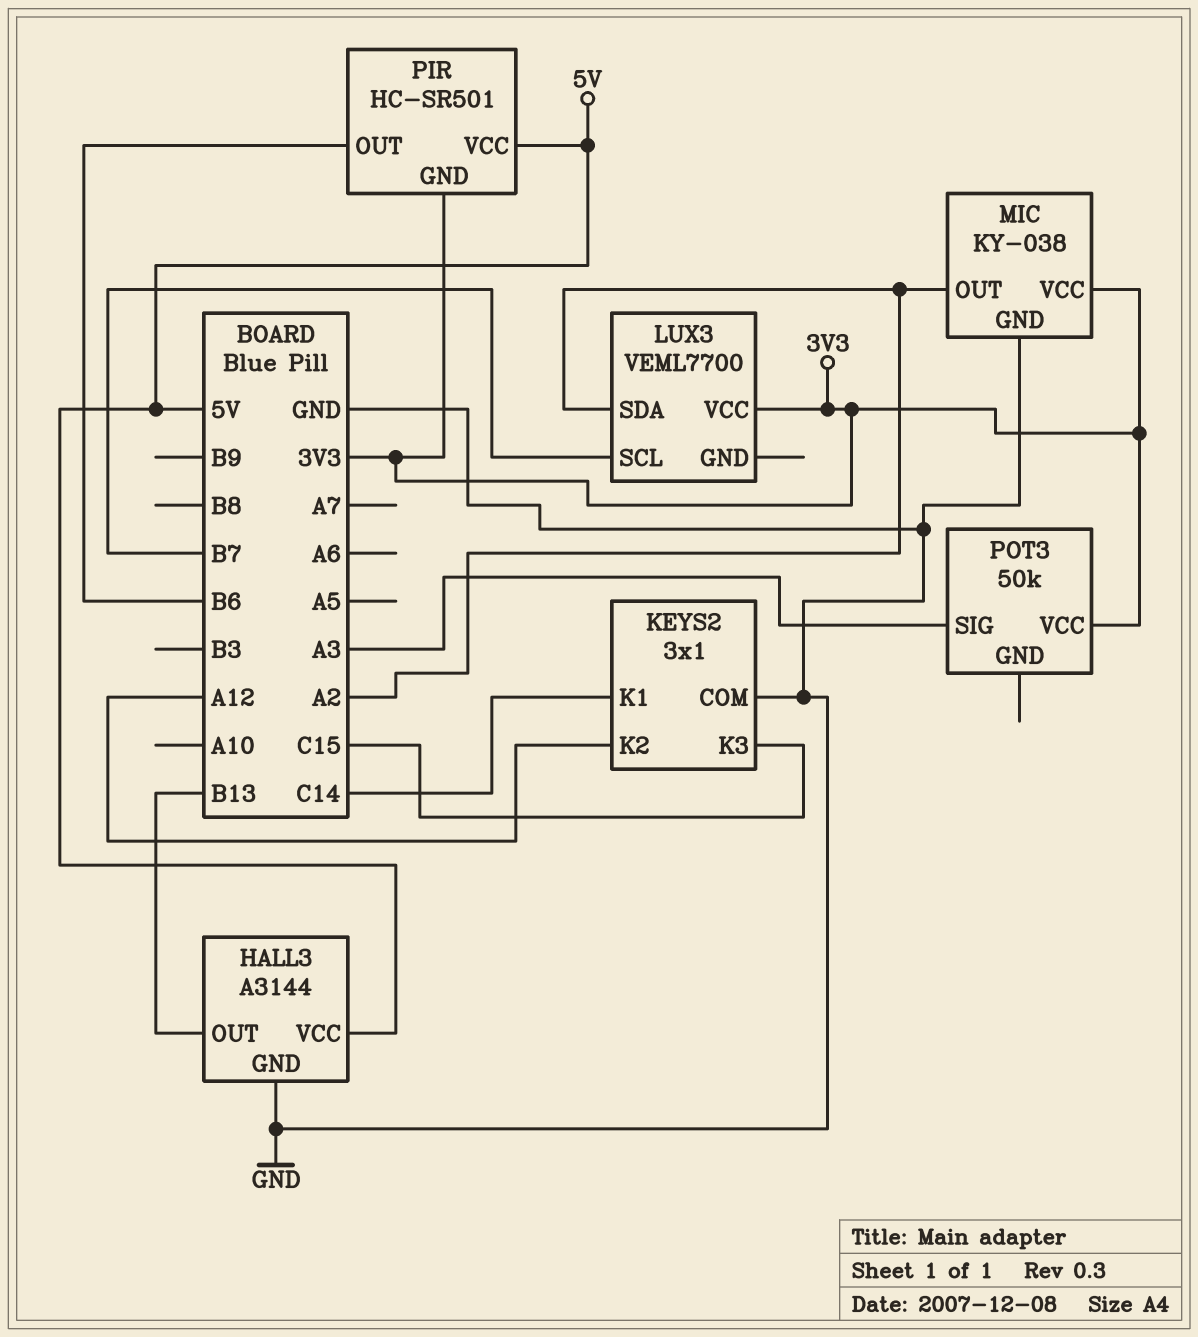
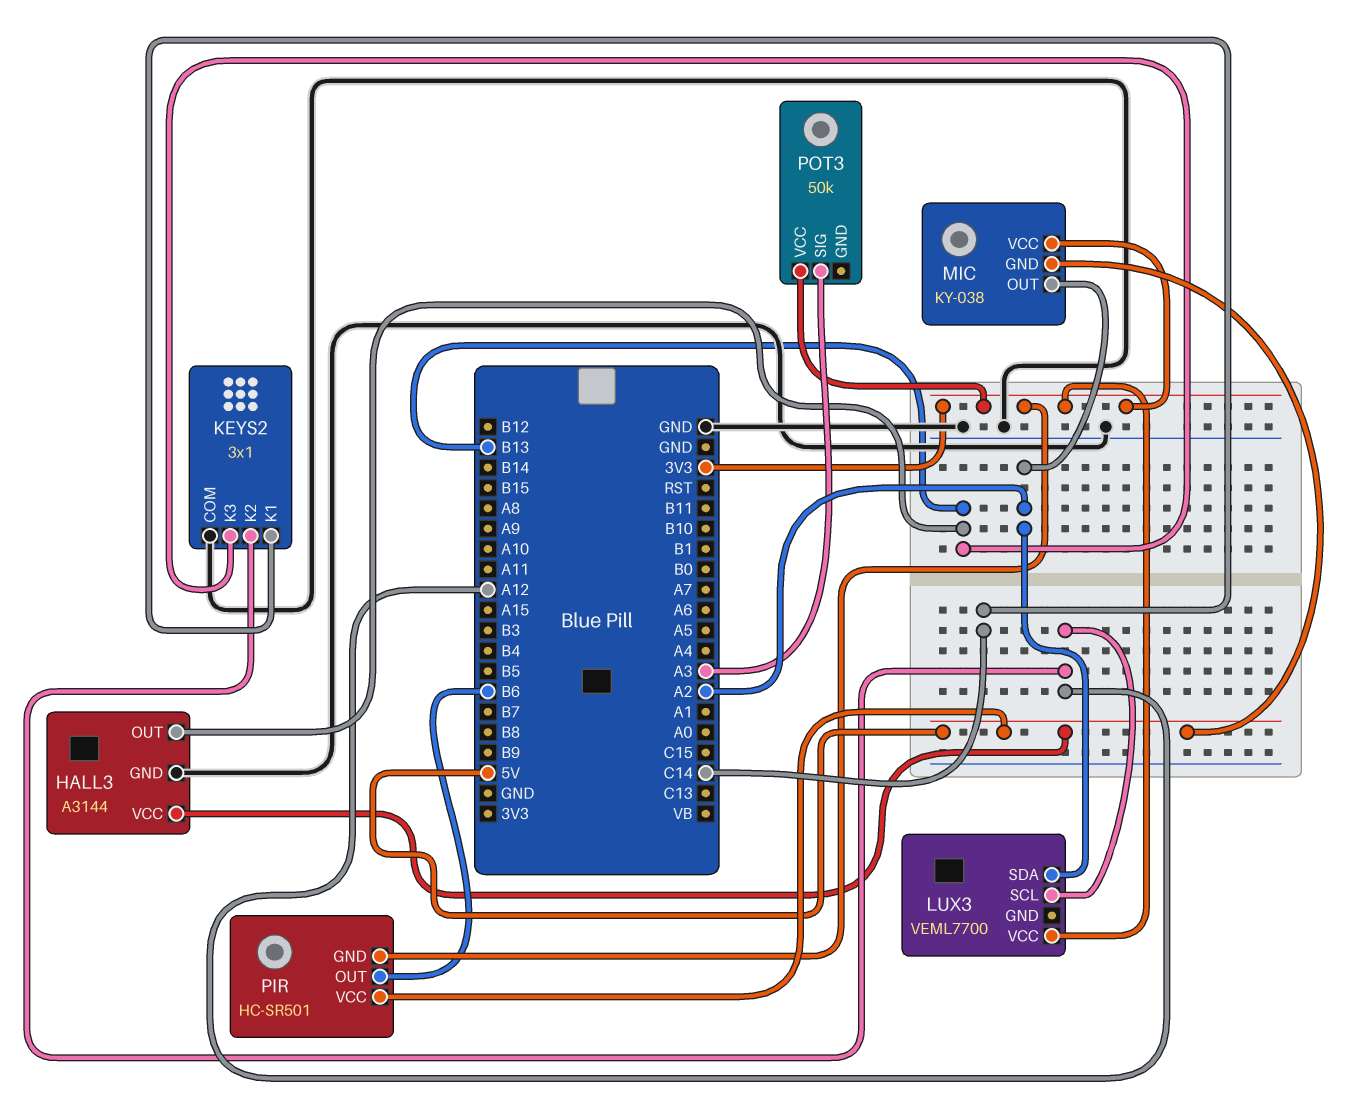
KEYS2 pin K3: C15 -> B13
LUX3 pin SCL: B7 -> A12
MIC pin GND: GND -> 5V

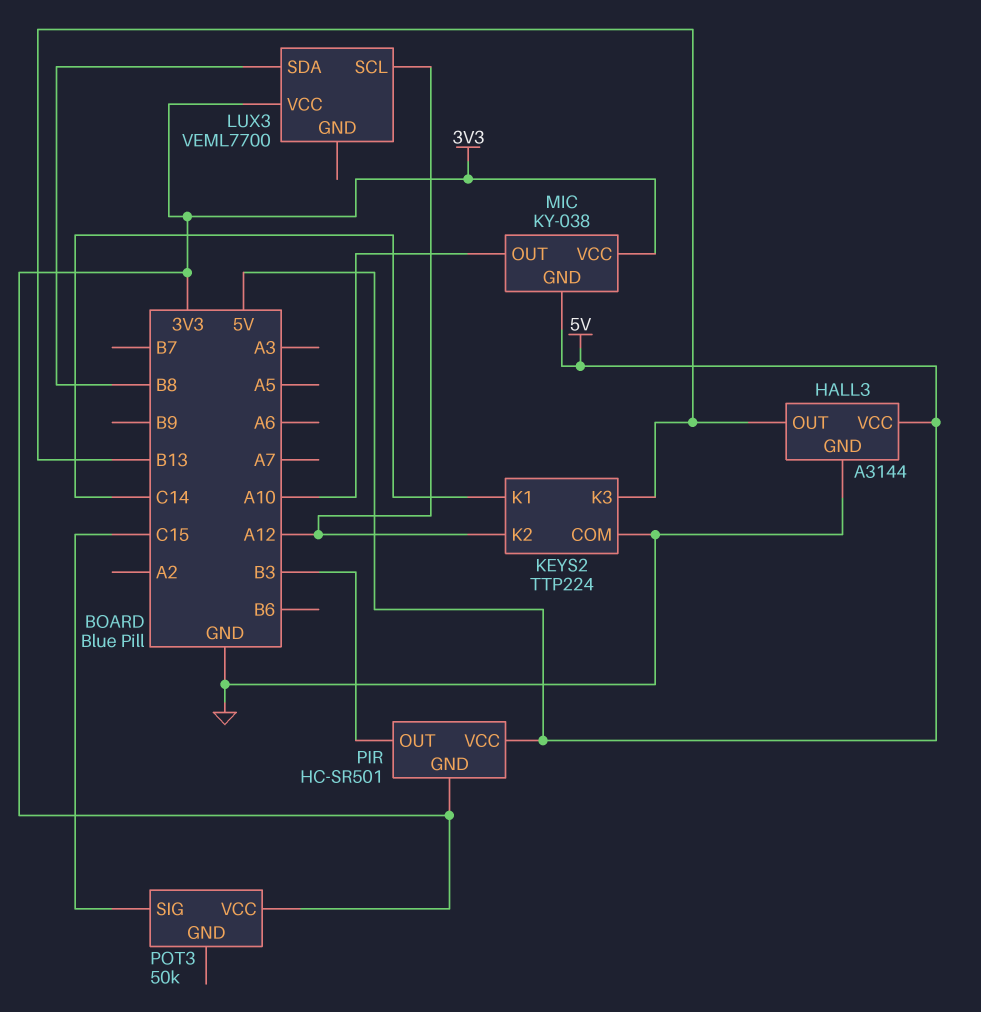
KEYS2: 3x1 -> TTP224
LUX3 pin SDA: A2 -> B8
MIC pin OUT: A2 -> A10
PIR pin OUT: B6 -> B3
POT3 pin SIG: A3 -> C15

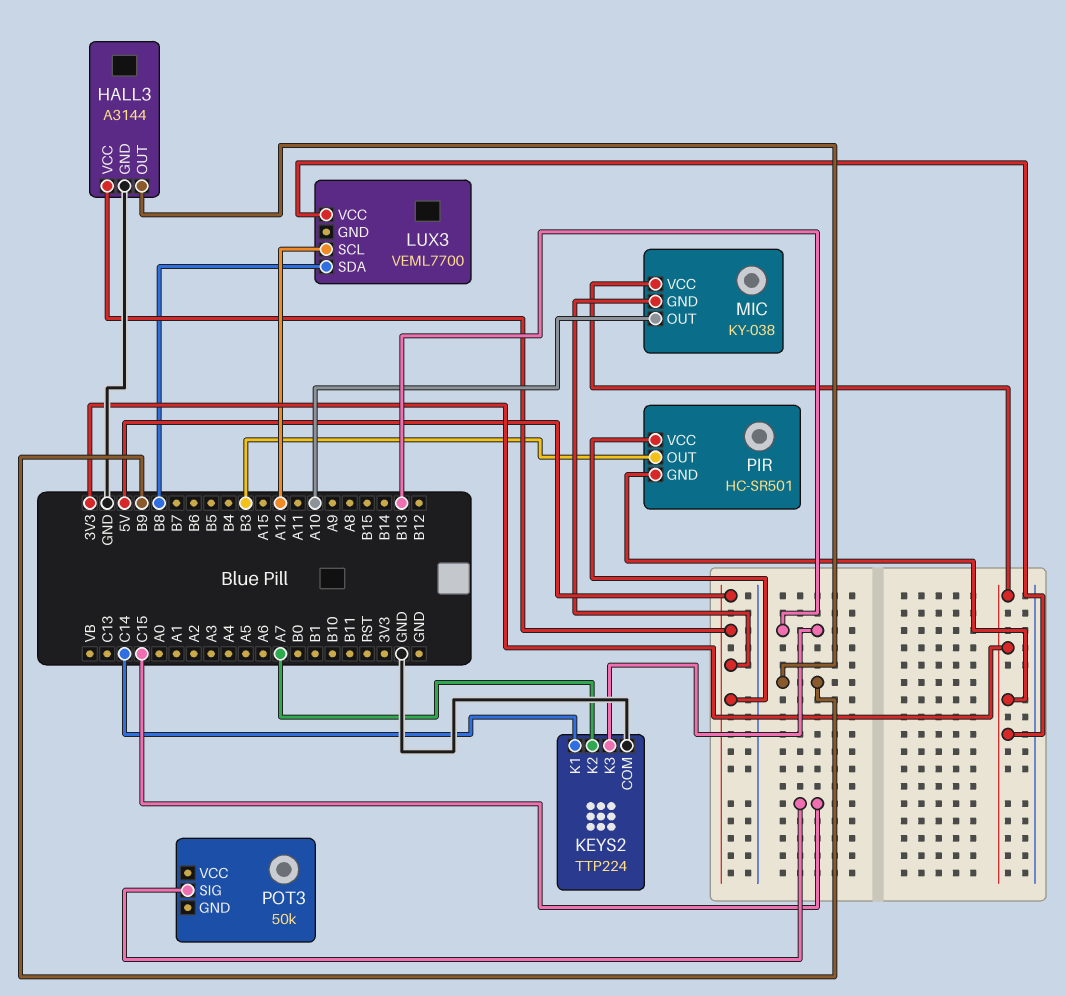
HALL3 pin OUT: B13 -> B9
KEYS2 pin K2: A12 -> A7
POT3 pin VCC: 3V3 -> none

